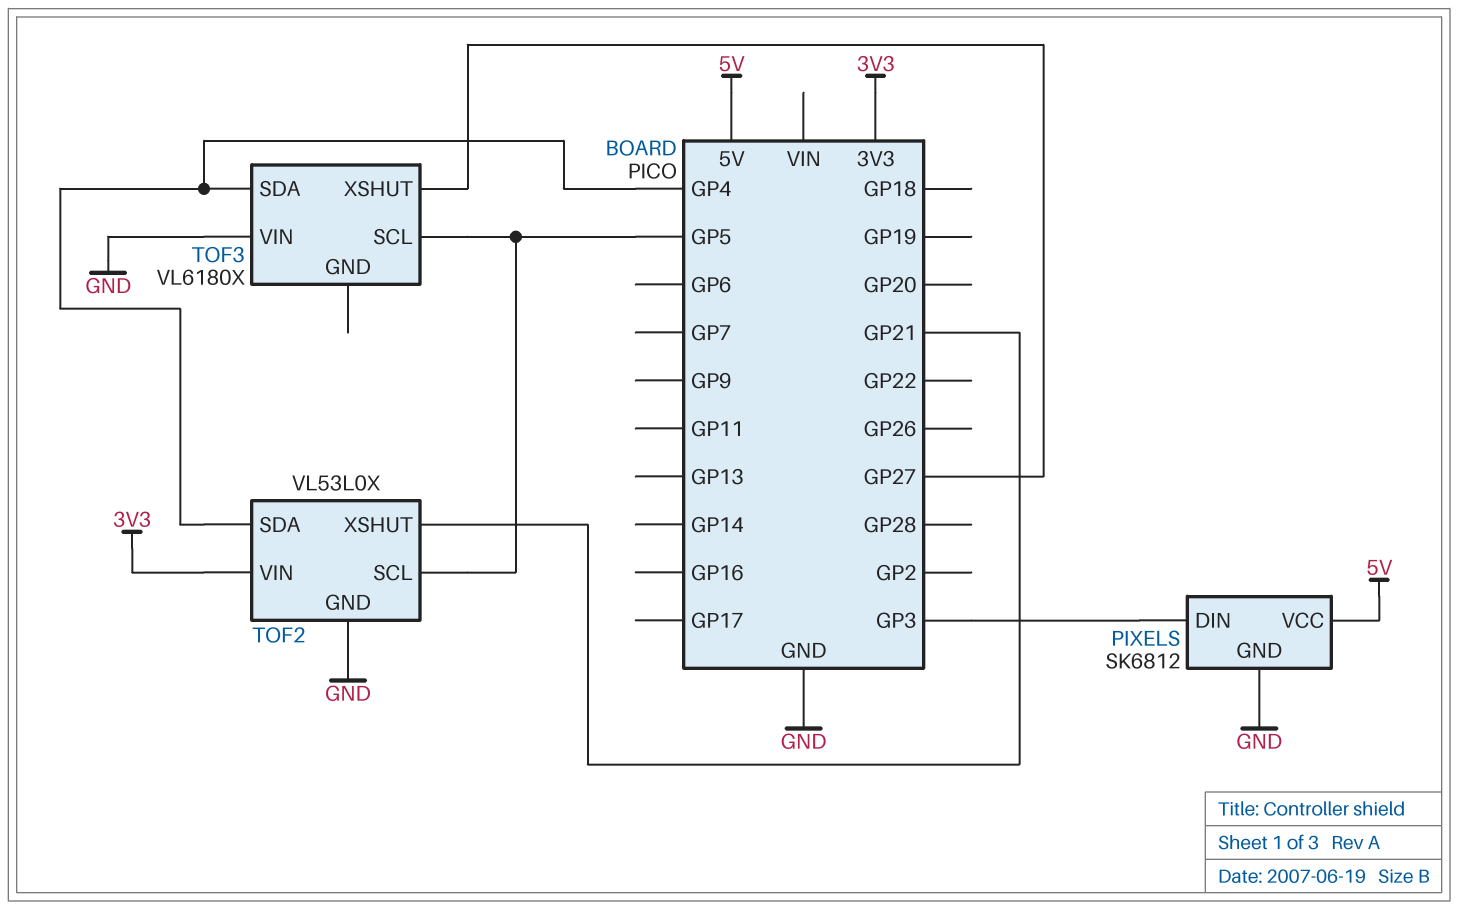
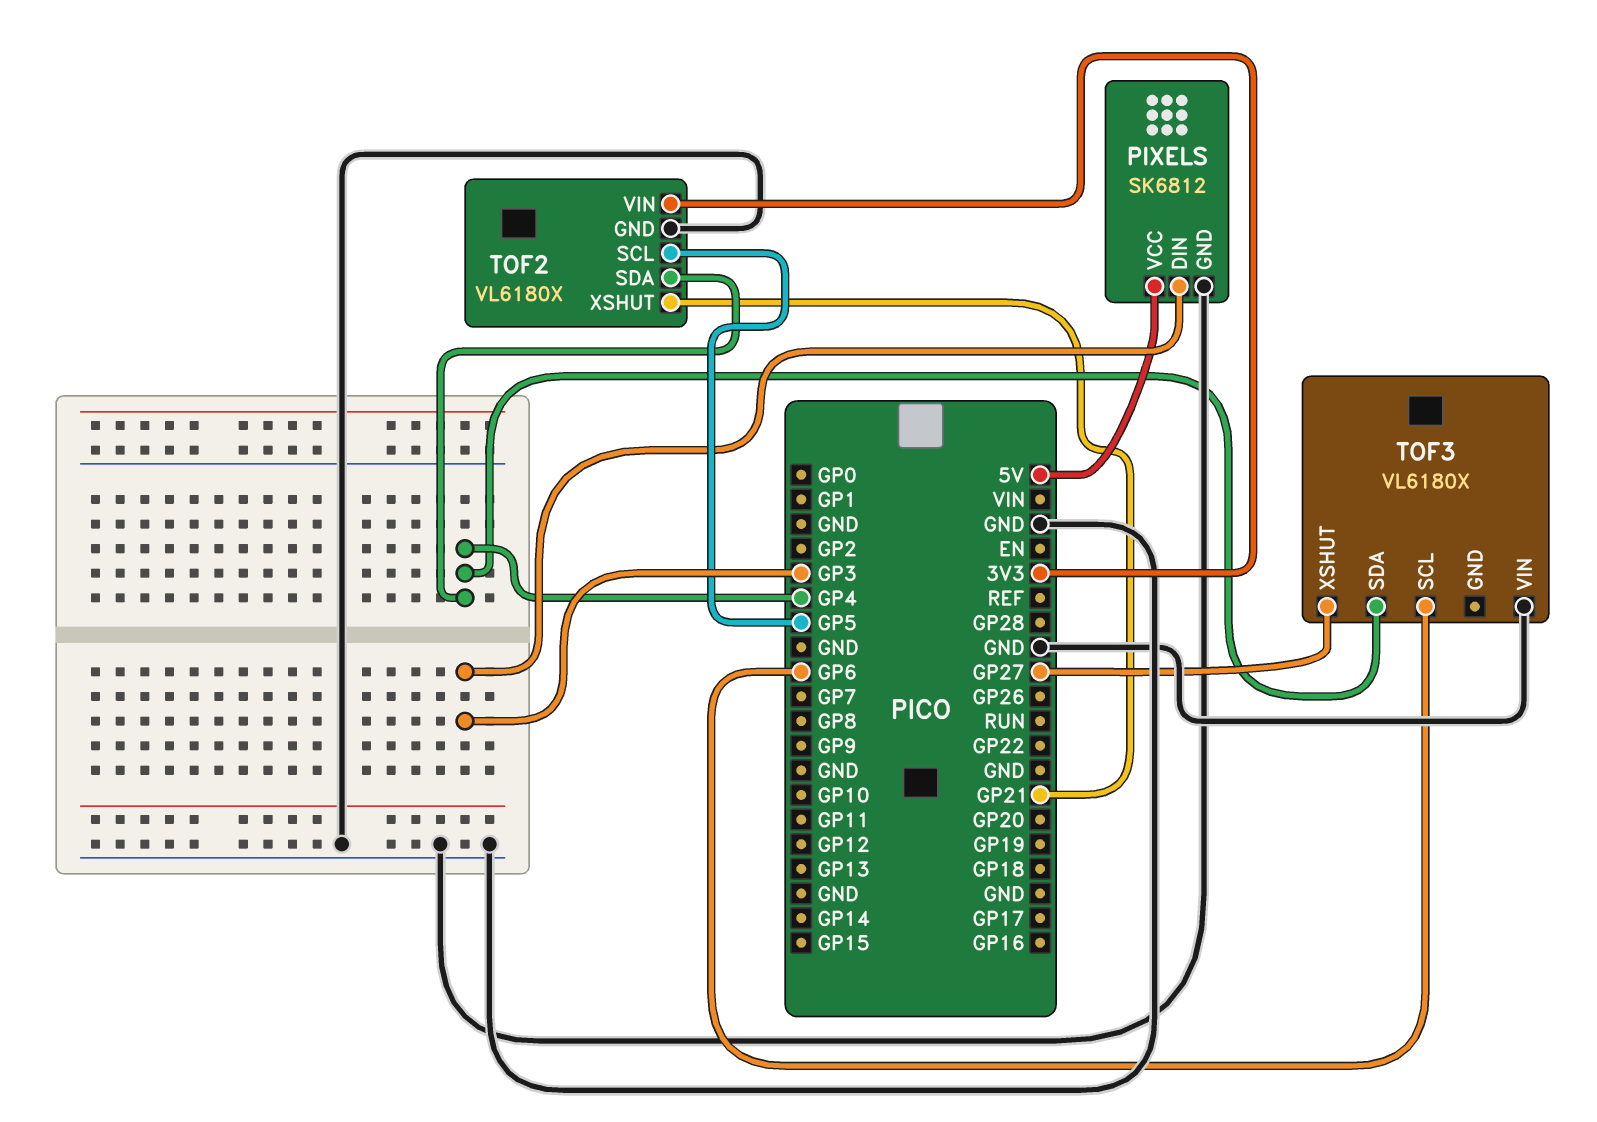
TOF2: VL53L0X -> VL6180X
TOF3 pin SCL: GP5 -> GP6

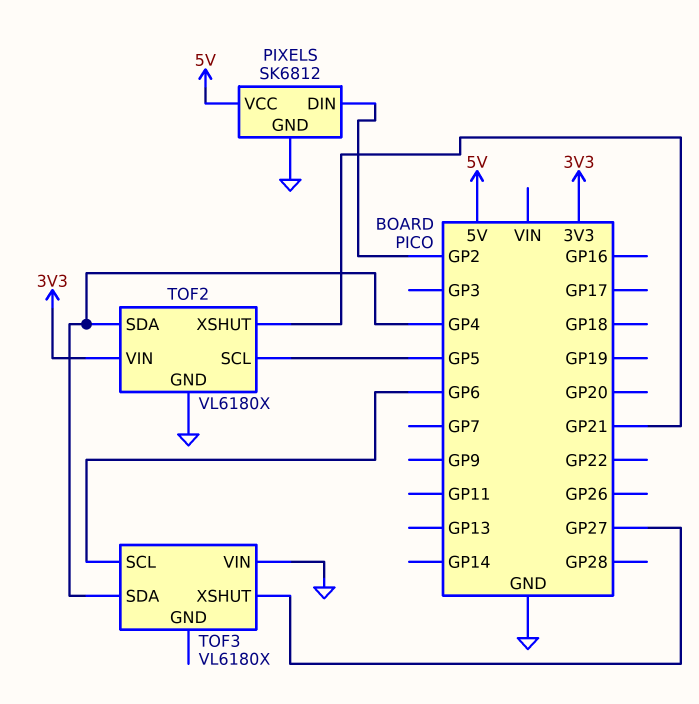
PIXELS pin DIN: GP3 -> GP2

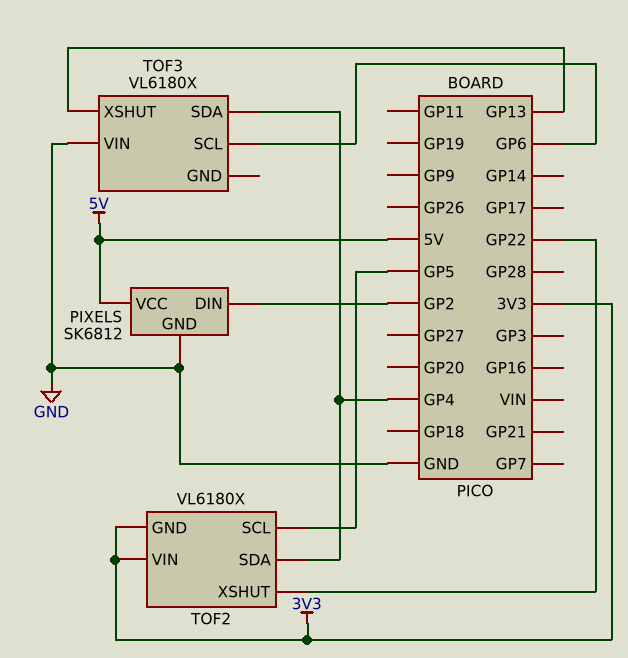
TOF2 pin GND: GND -> 3V3
TOF2 pin XSHUT: GP21 -> GP22
TOF3 pin XSHUT: GP27 -> GP13

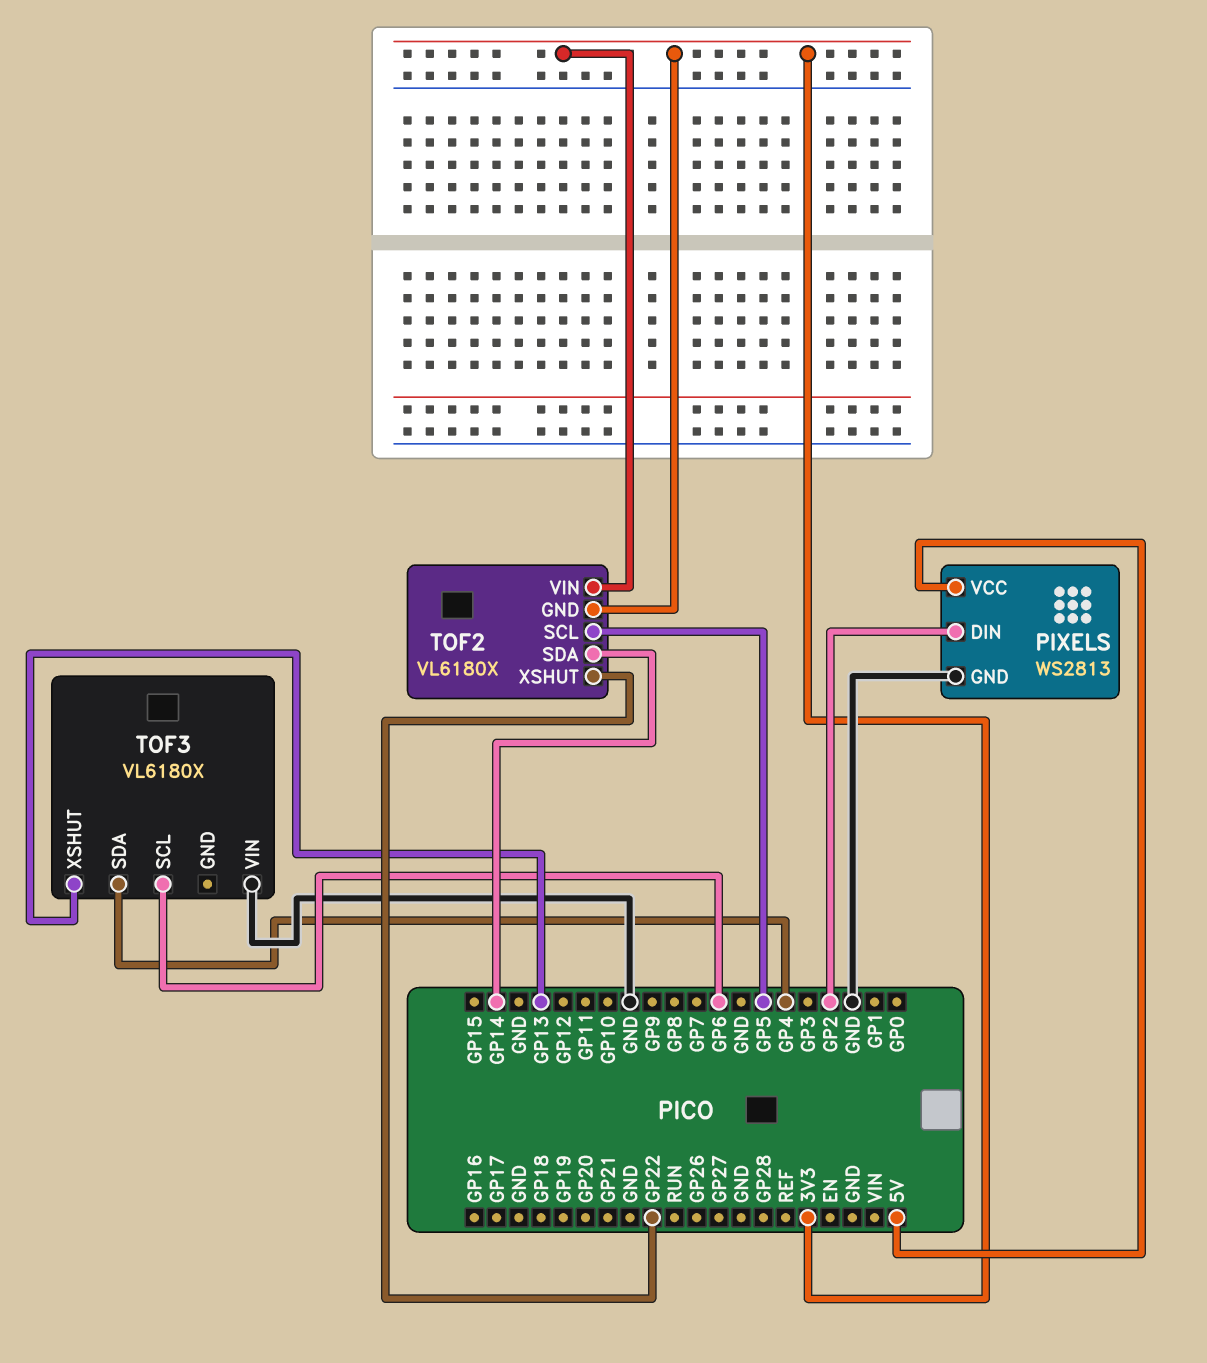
PIXELS: SK6812 -> WS2813
TOF2 pin SDA: GP4 -> GP14

